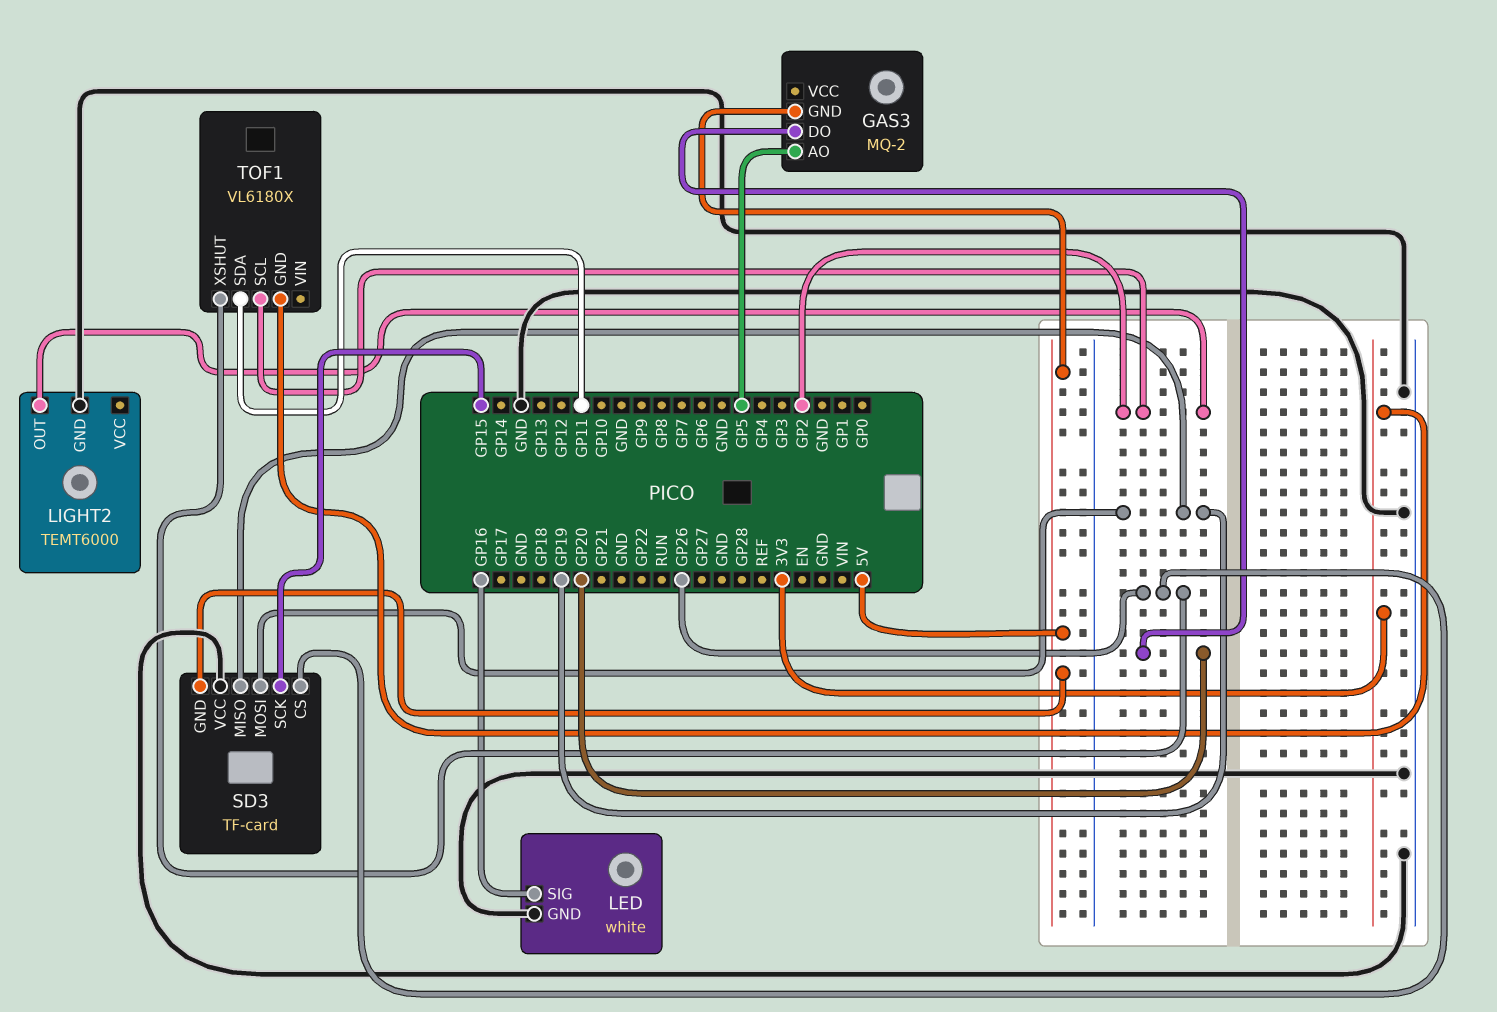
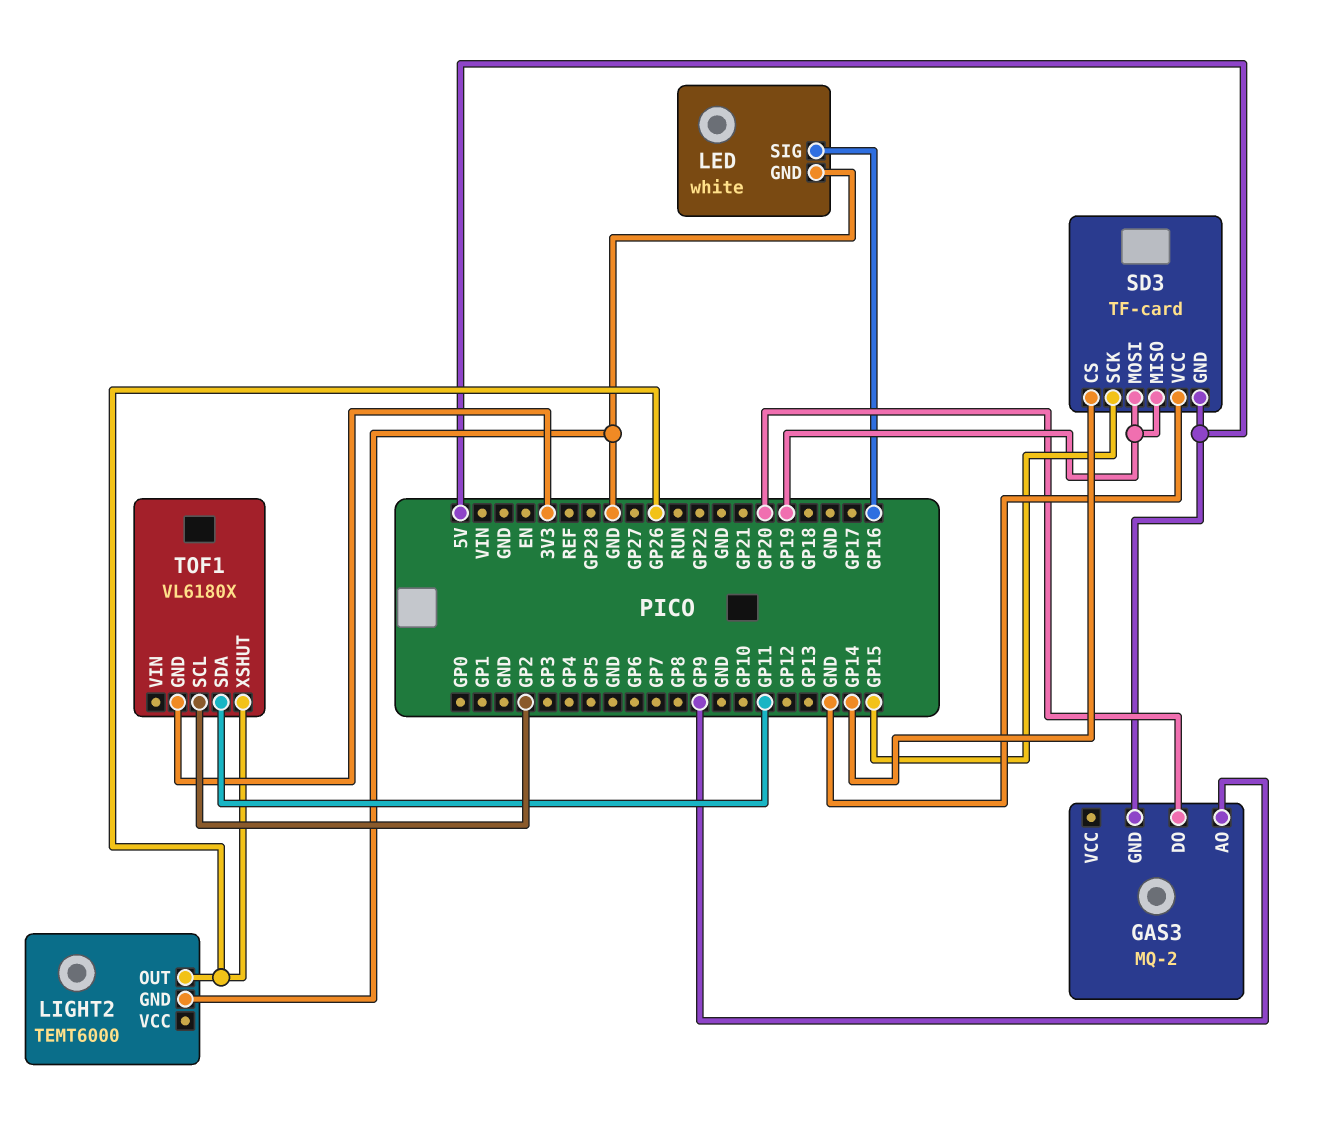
GAS3 pin AO: GP5 -> GP9
LIGHT2 pin OUT: GP2 -> GP26
SD3 pin CS: GP26 -> GP14

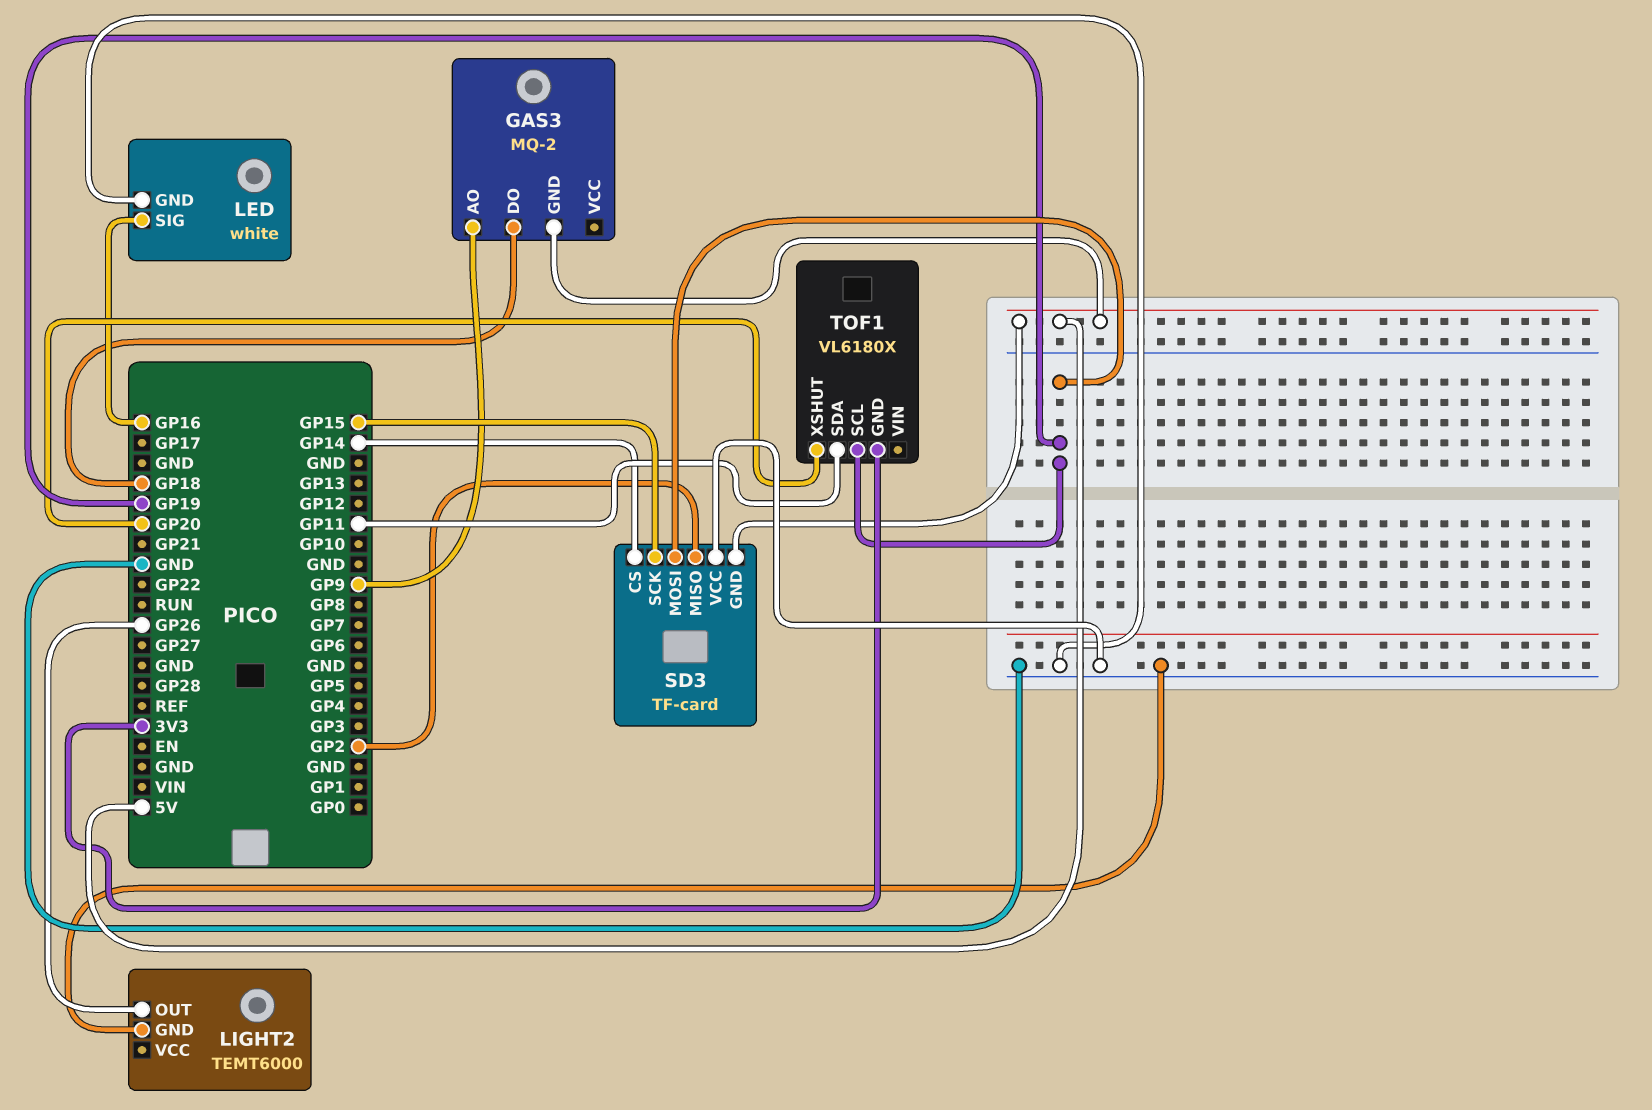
GAS3 pin DO: GP20 -> GP18
SD3 pin MISO: GP19 -> GP2
TOF1 pin SCL: GP2 -> GP19
TOF1 pin XSHUT: GP26 -> GP20

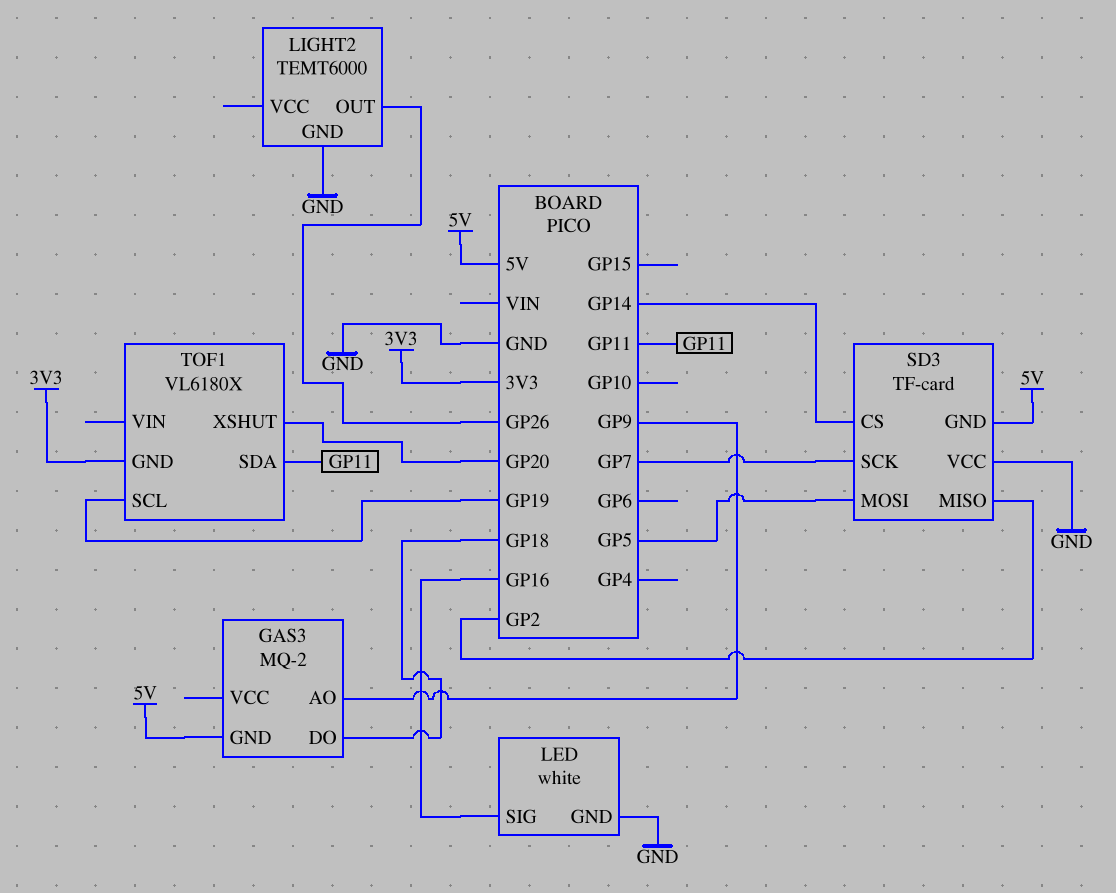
SD3 pin MOSI: GP19 -> GP5
SD3 pin SCK: GP15 -> GP7

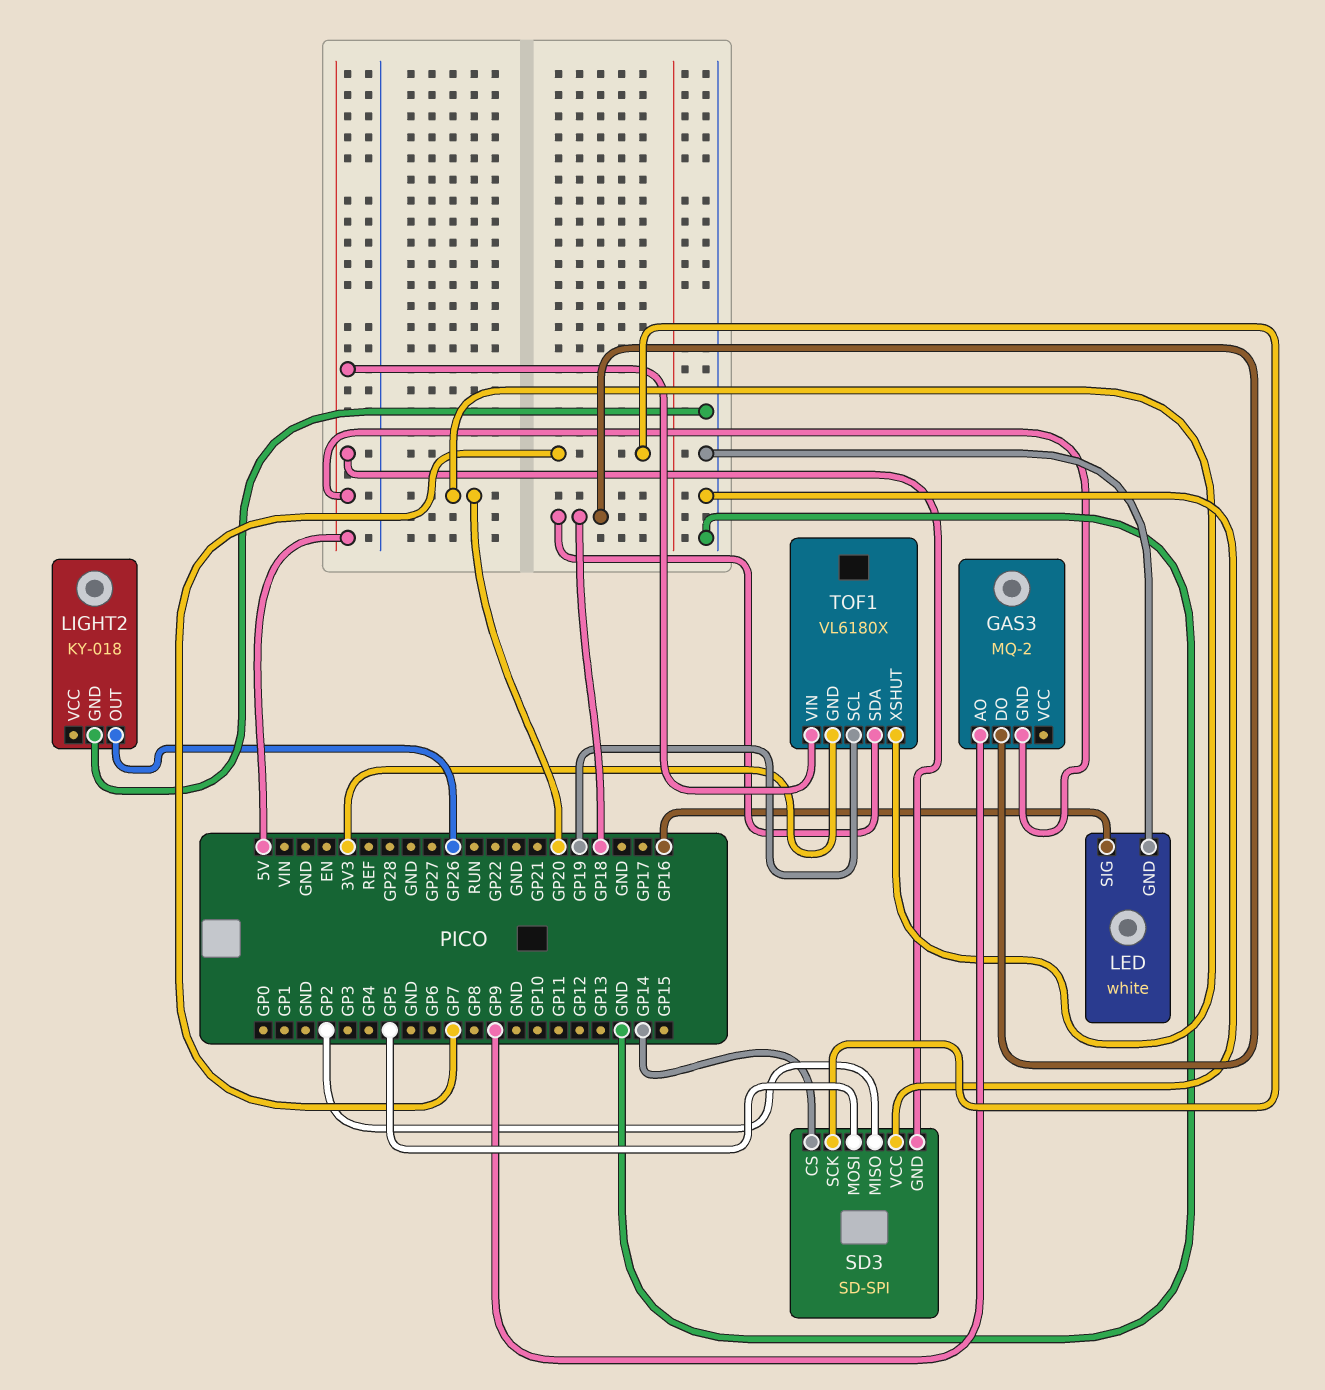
LIGHT2: TEMT6000 -> KY-018
SD3: TF-card -> SD-SPI
TOF1 pin SDA: GP11 -> GP18
TOF1 pin VIN: none -> 5V

